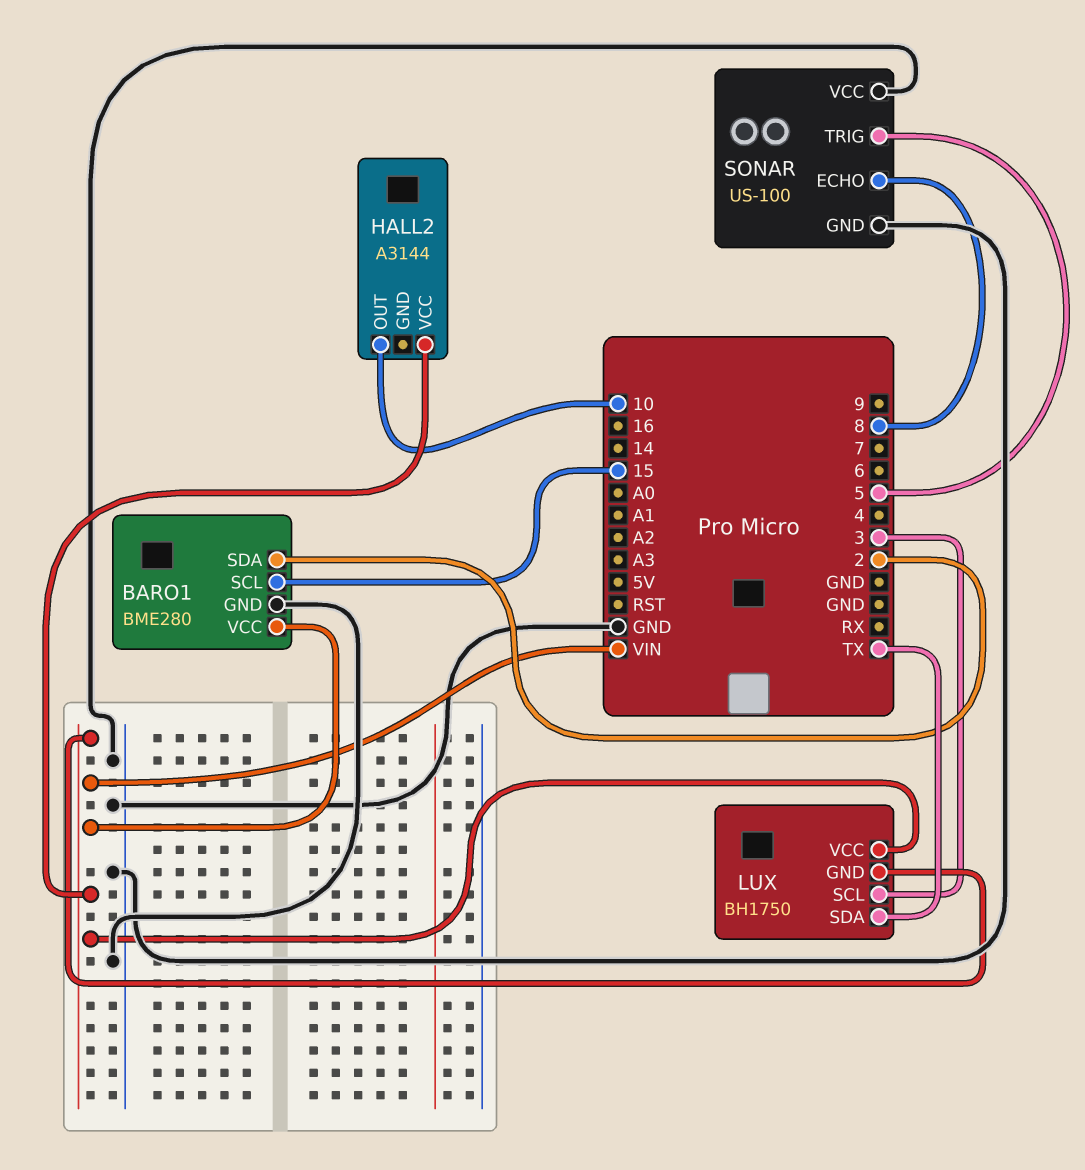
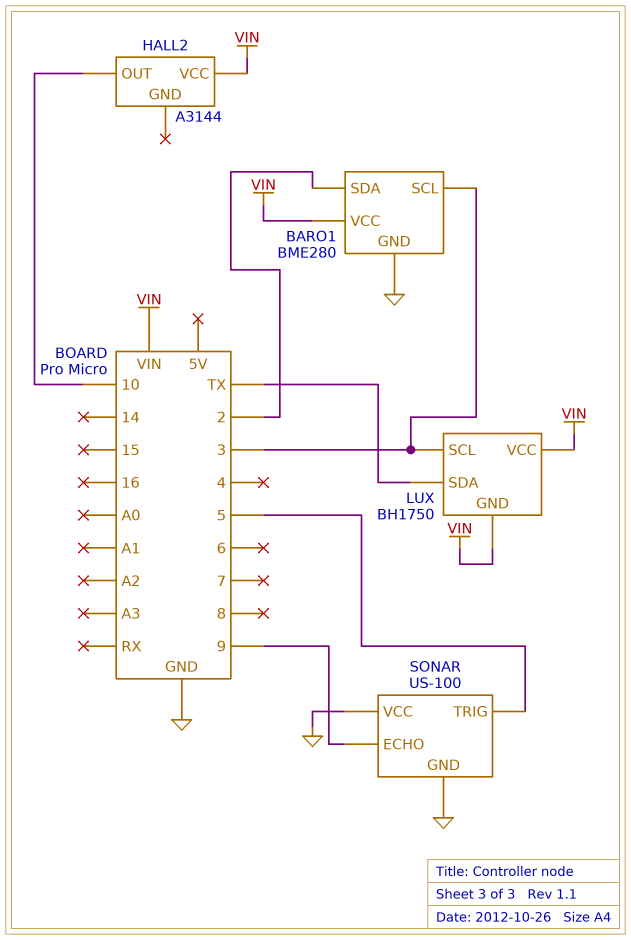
BARO1 pin SCL: 15 -> 3
SONAR pin ECHO: 8 -> 9

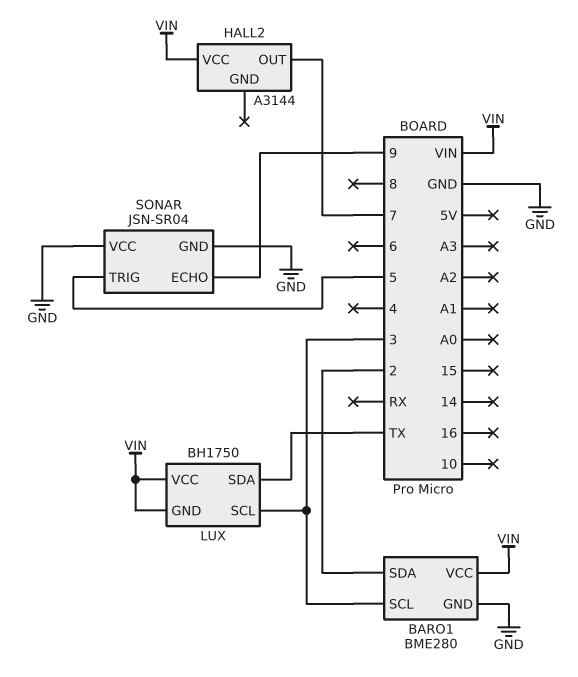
HALL2 pin OUT: 10 -> 7
SONAR: US-100 -> JSN-SR04

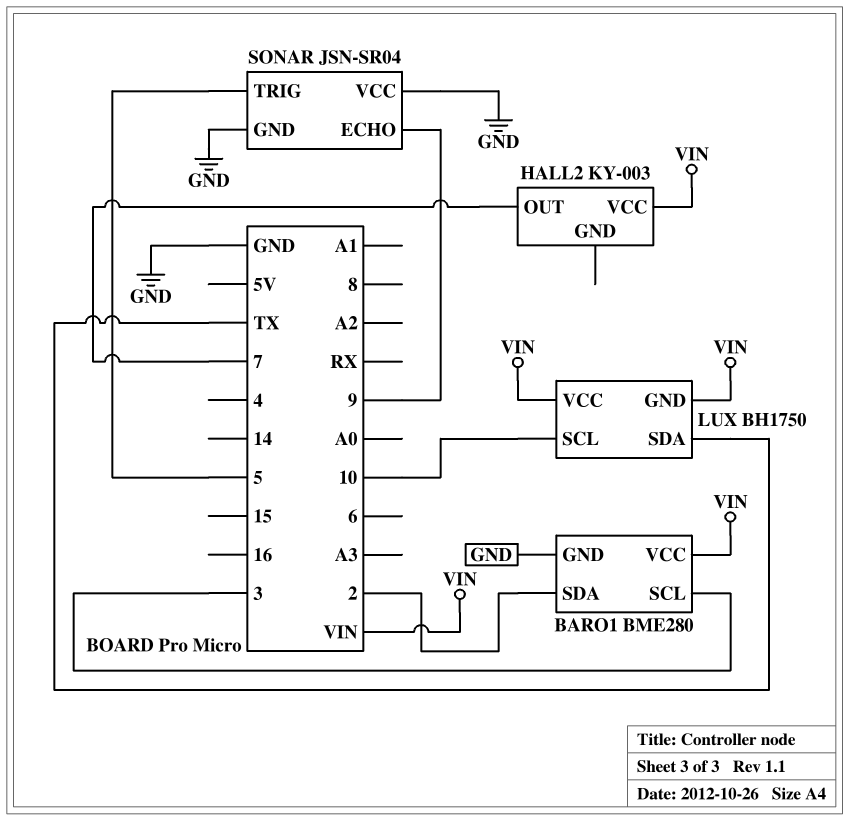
HALL2: A3144 -> KY-003
LUX pin SCL: 3 -> 10

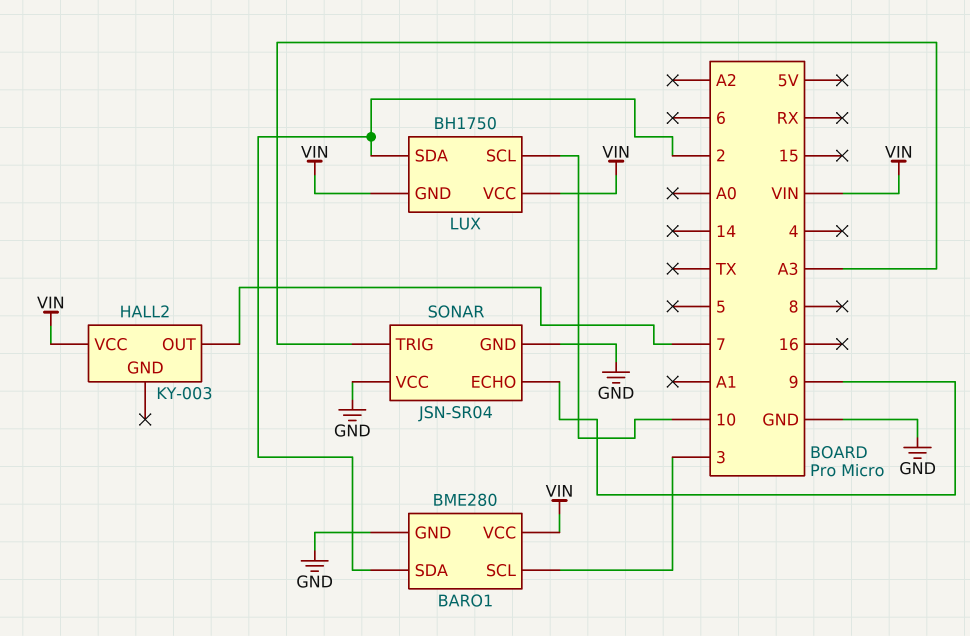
LUX pin SDA: TX -> 2
SONAR pin TRIG: 5 -> A3

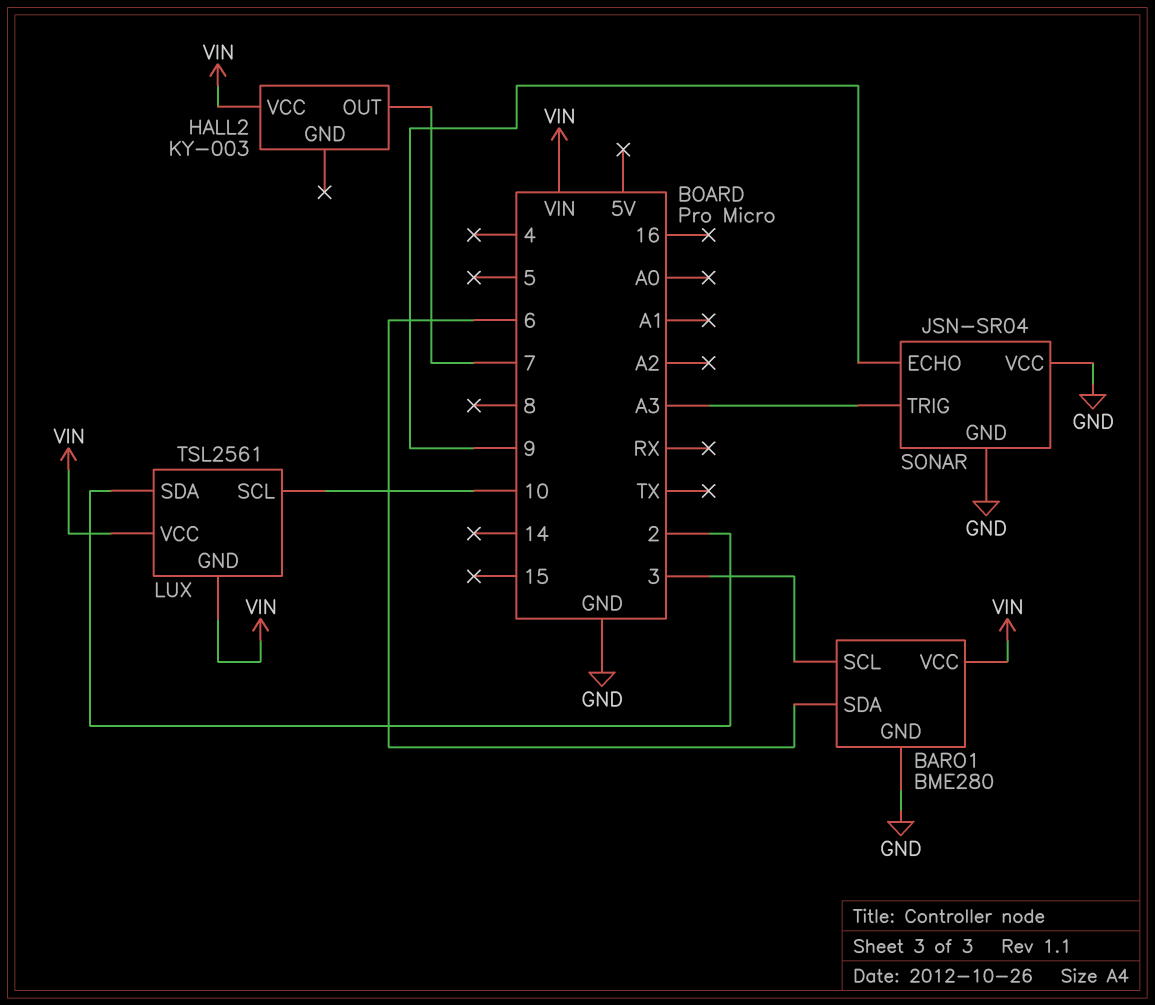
BARO1 pin SDA: 2 -> 6
LUX: BH1750 -> TSL2561

